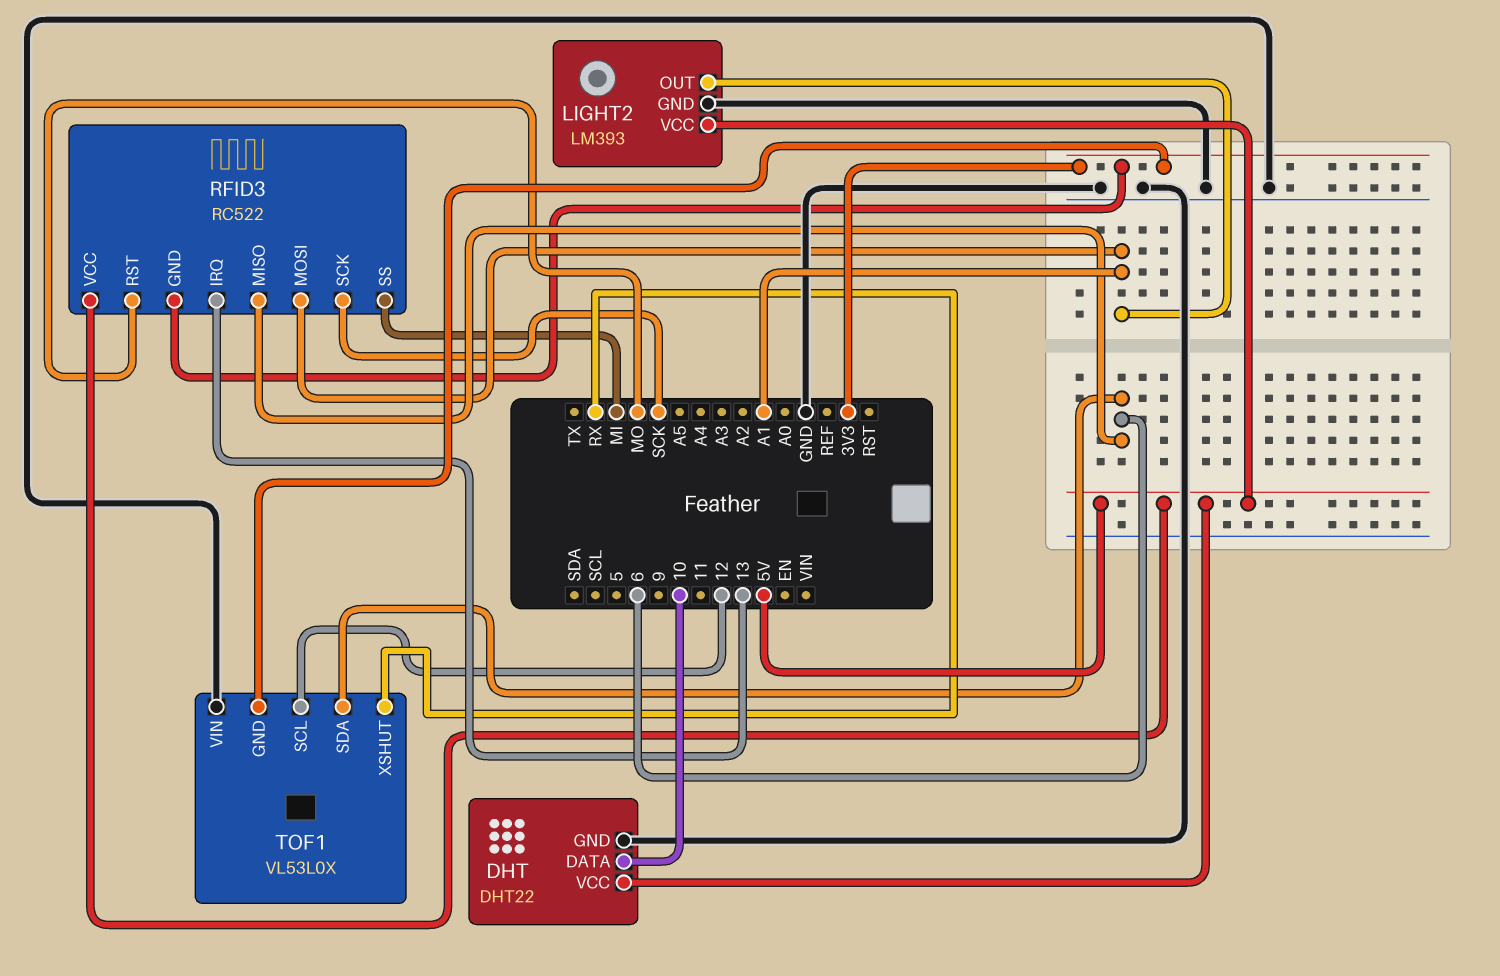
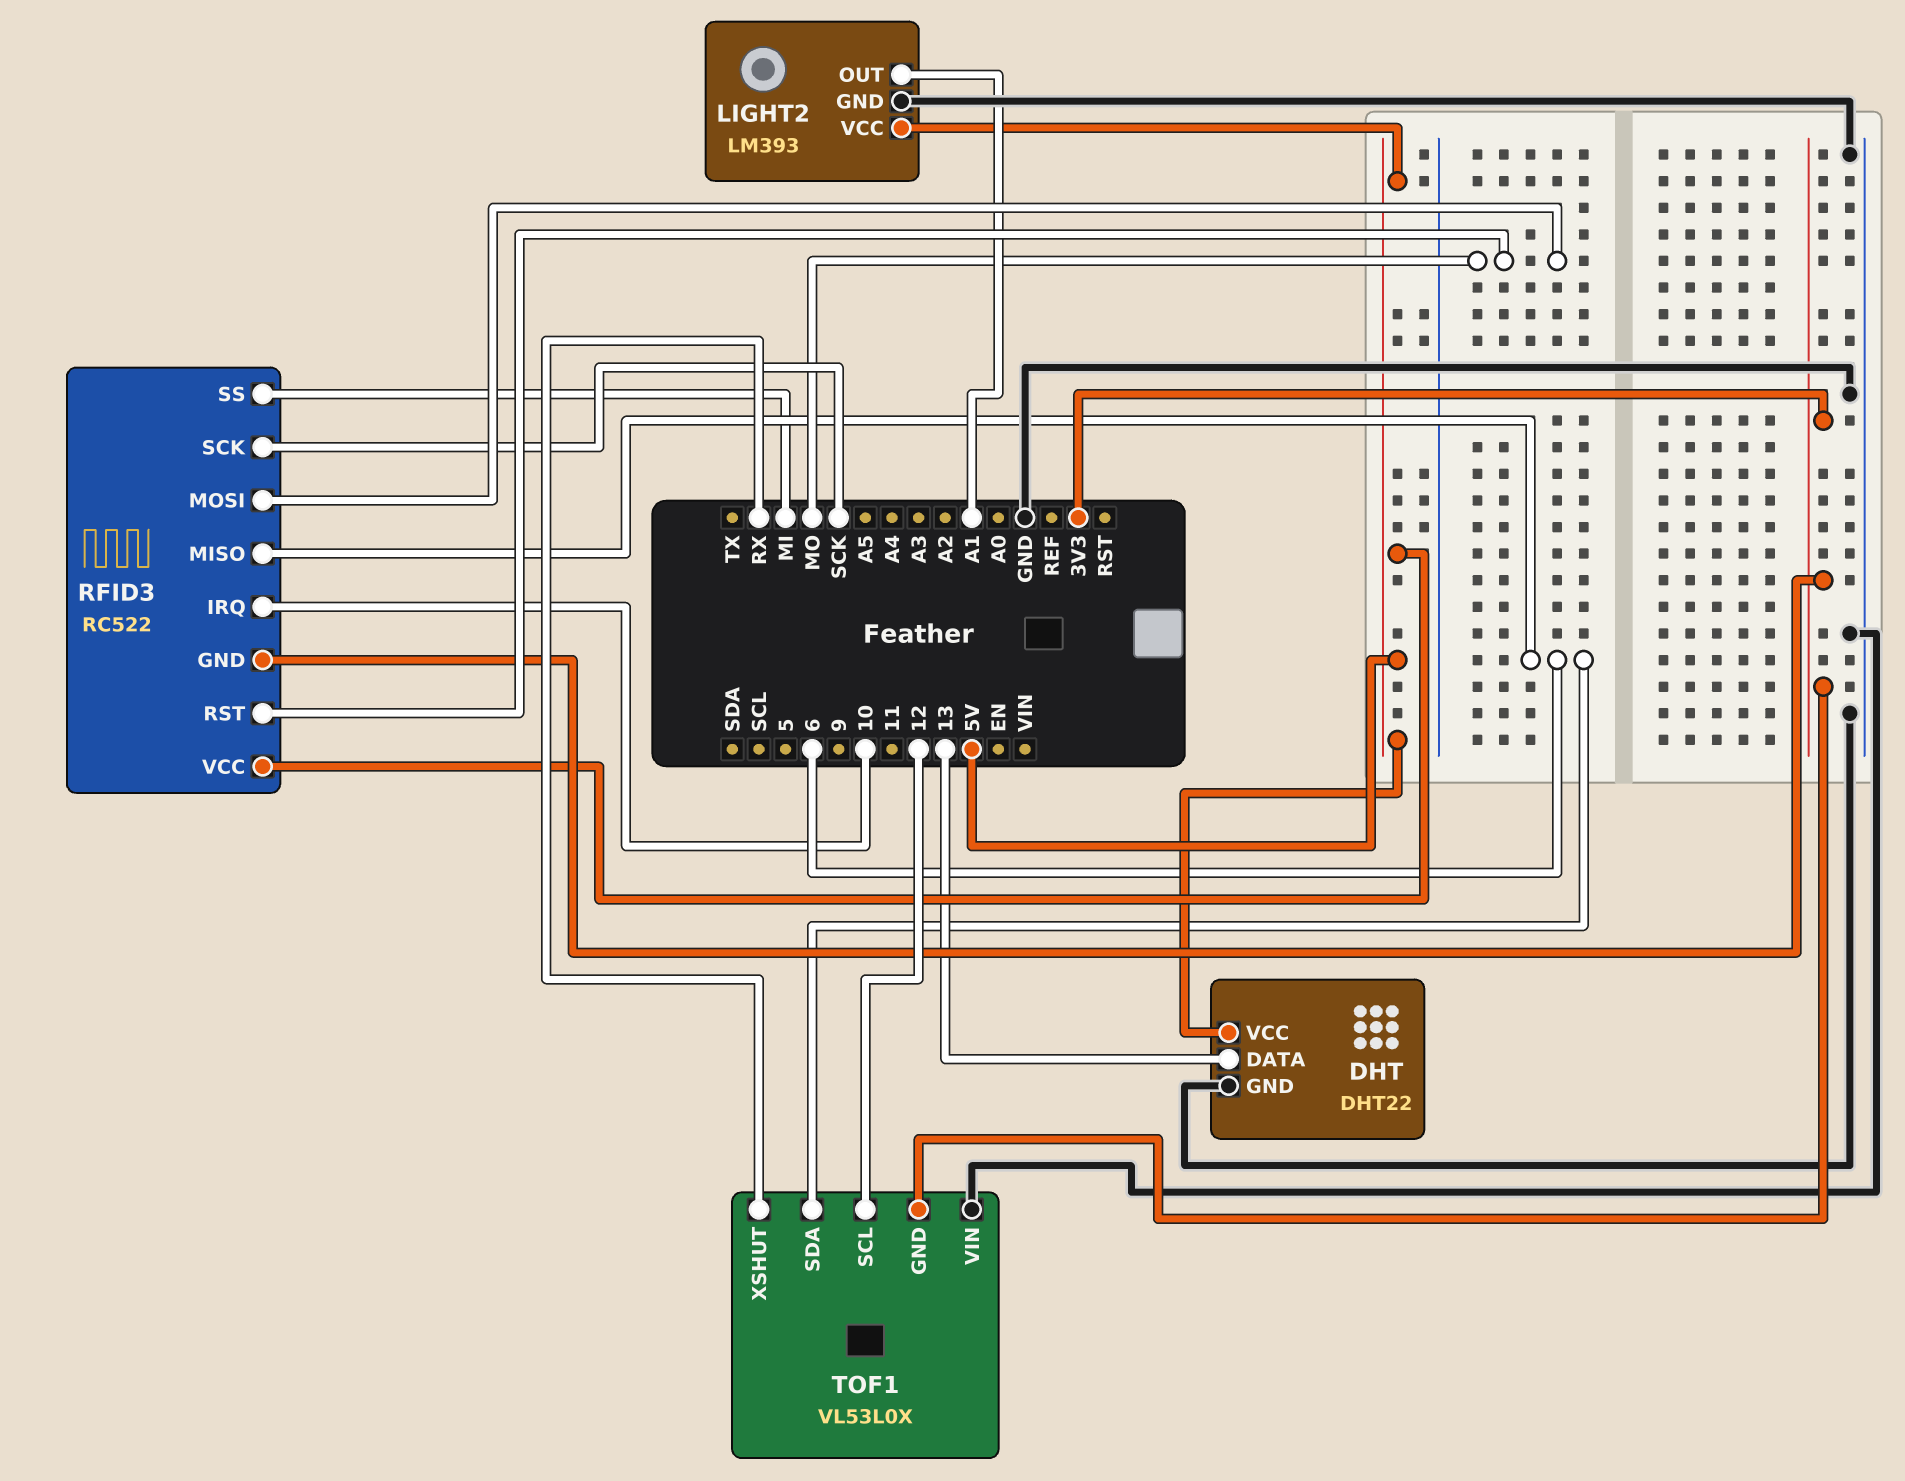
DHT pin DATA: 10 -> 13
RFID3 pin IRQ: 13 -> 10
RFID3 pin MOSI: A1 -> MO

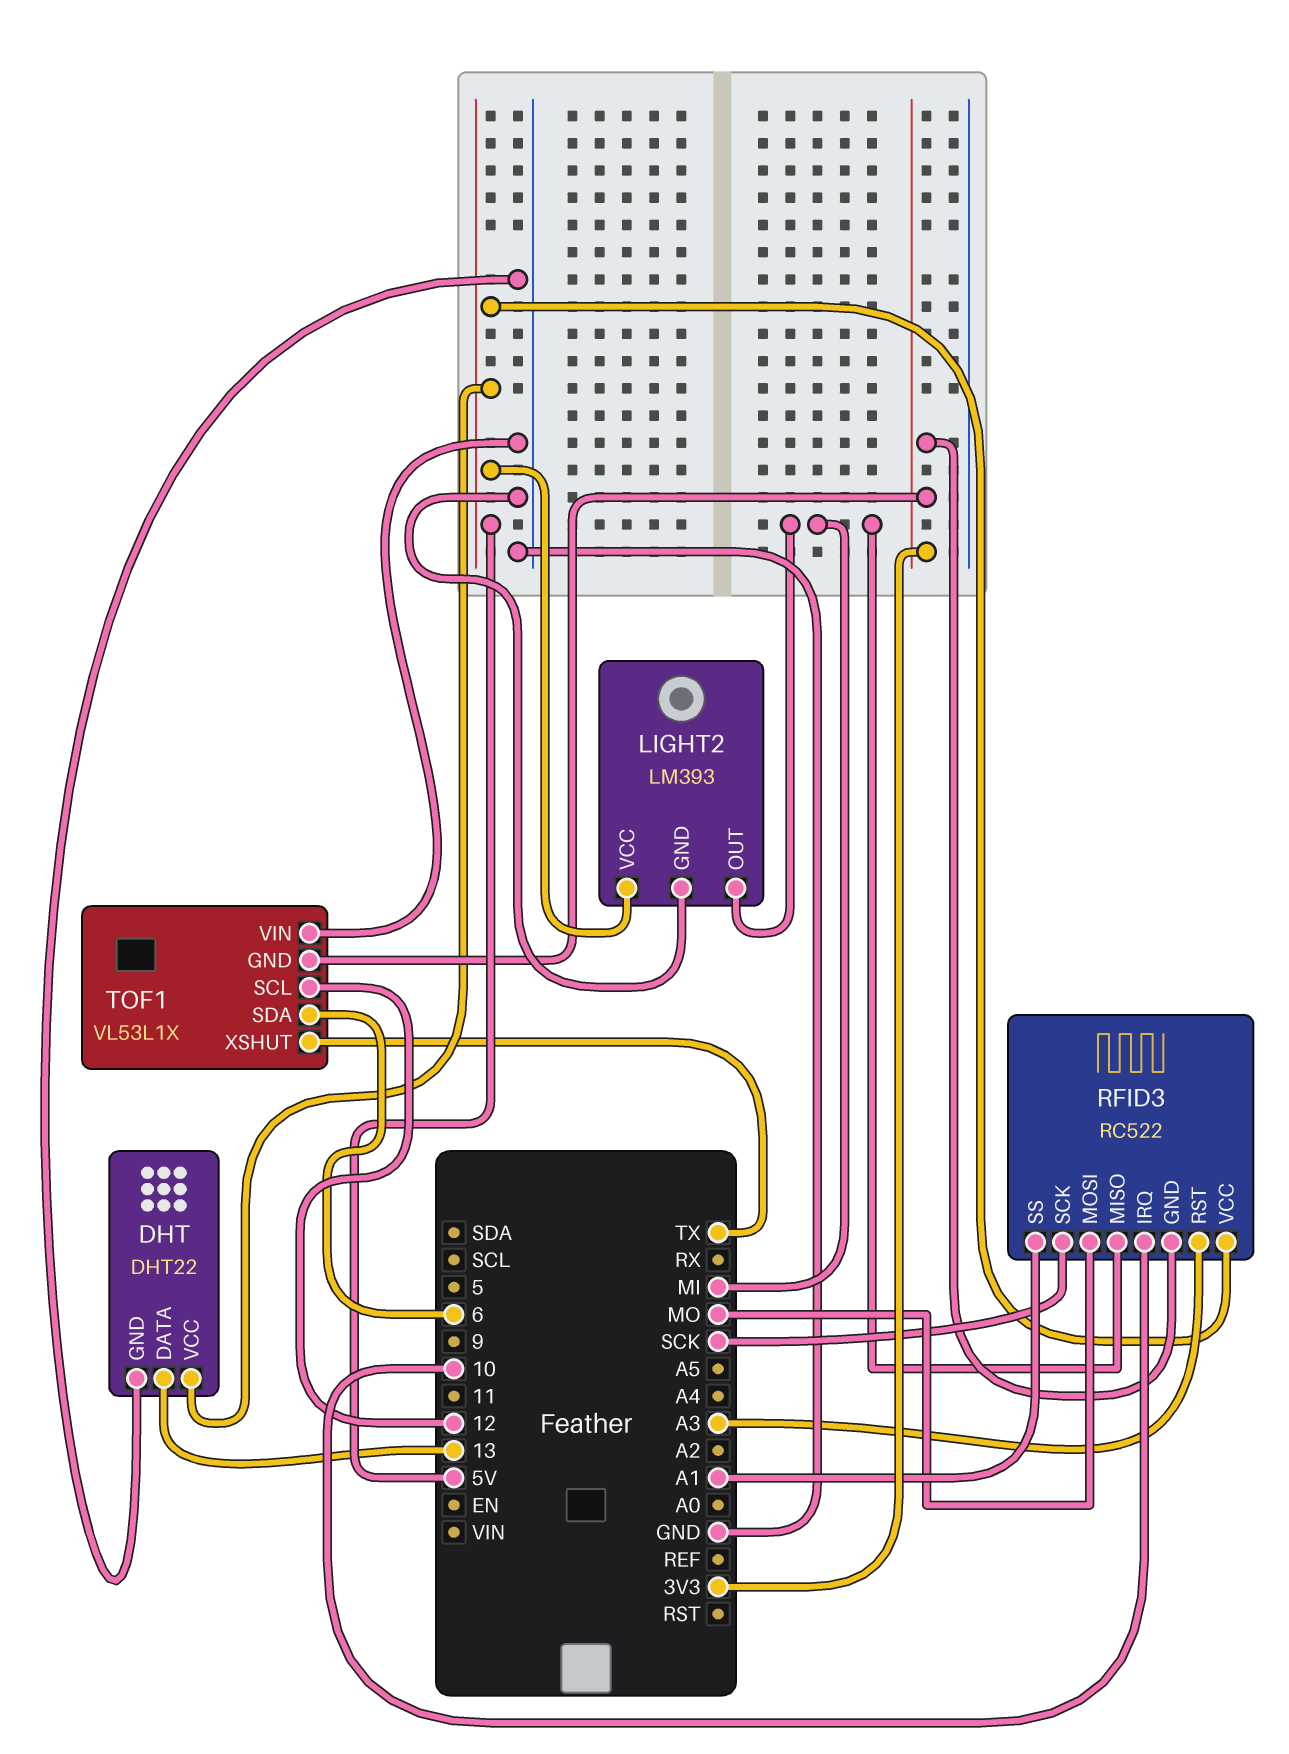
LIGHT2 pin OUT: A1 -> MI
RFID3 pin MISO: 6 -> MI
RFID3 pin RST: MO -> A3
RFID3 pin SS: MI -> A1
TOF1: VL53L0X -> VL53L1X
TOF1 pin XSHUT: RX -> TX

